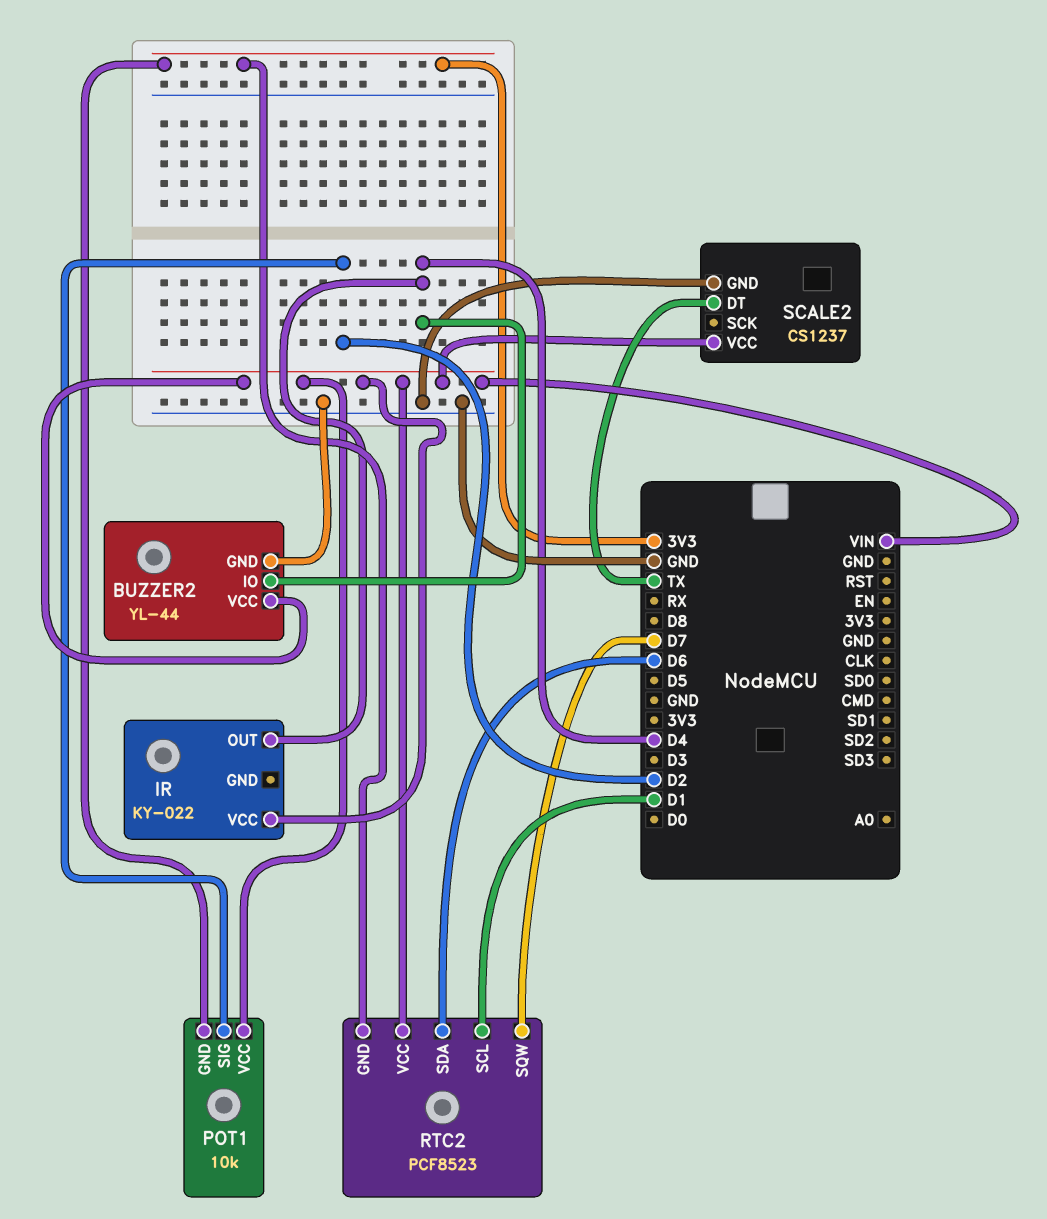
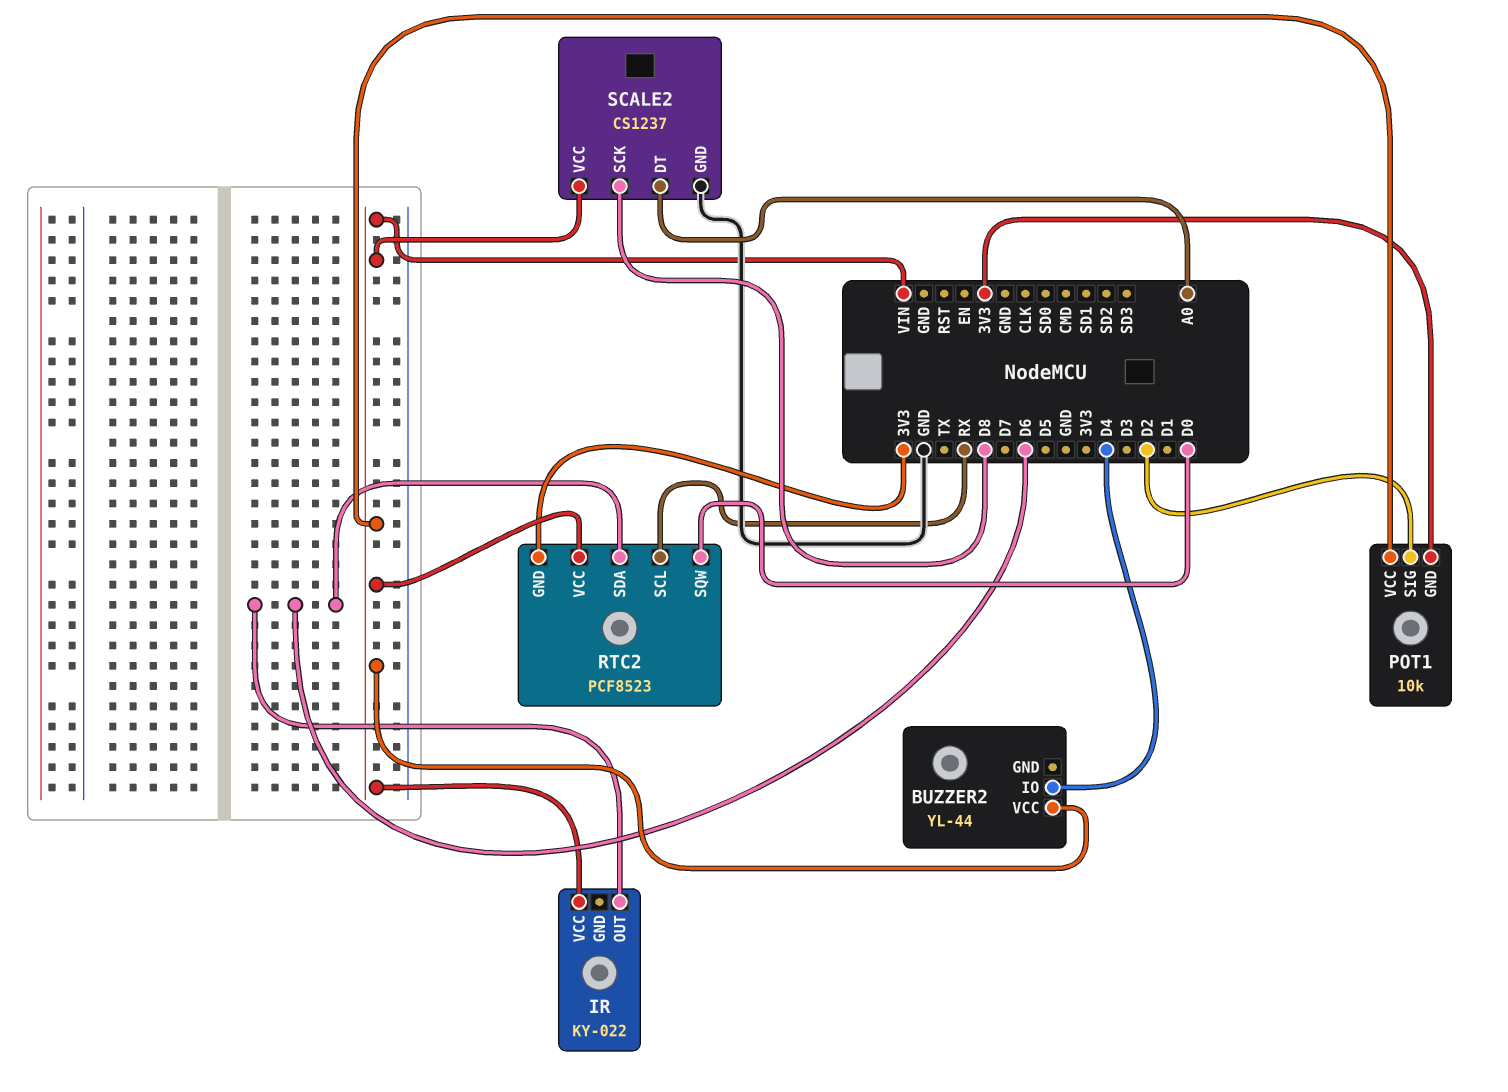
BUZZER2 pin GND: GND -> none
IR pin OUT: D4 -> D6
RTC2 pin SCL: D1 -> RX
RTC2 pin SQW: D7 -> D0
SCALE2 pin DT: TX -> A0
SCALE2 pin SCK: none -> D8

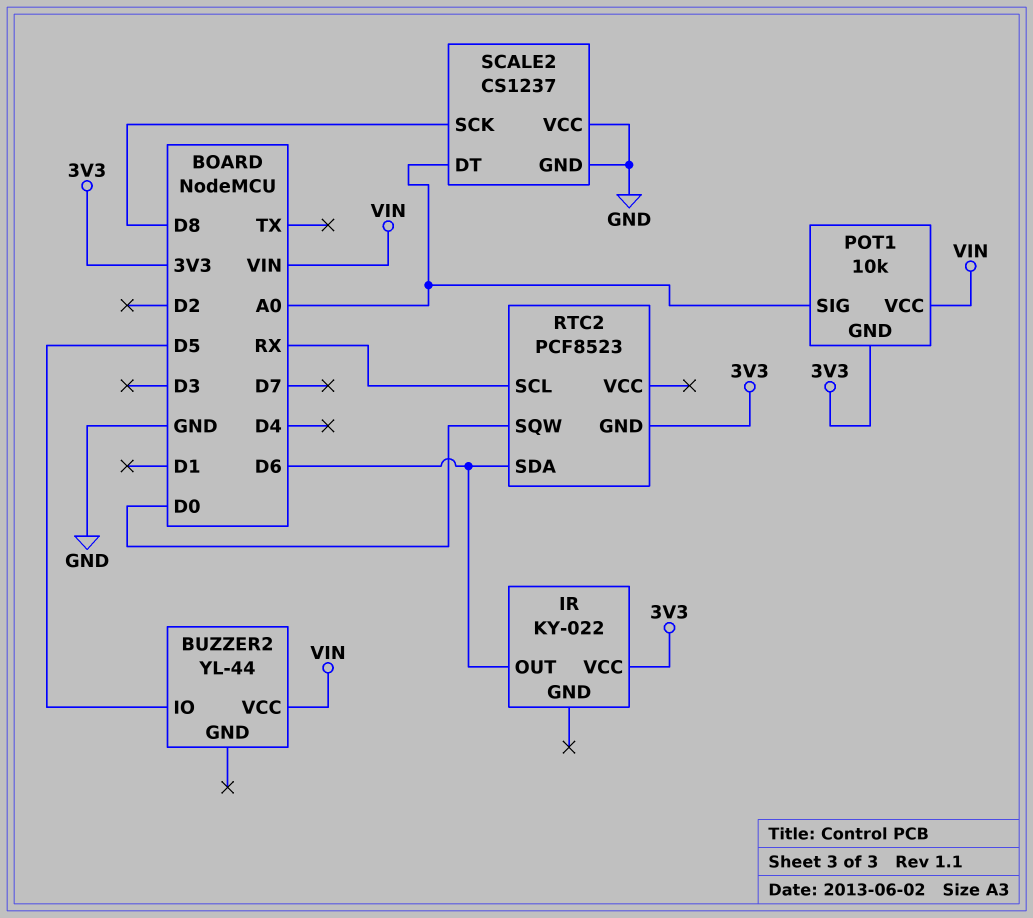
BUZZER2 pin IO: D4 -> D5
IR pin VCC: VIN -> 3V3
POT1 pin SIG: D2 -> A0
RTC2 pin VCC: VIN -> none
SCALE2 pin VCC: VIN -> GND

